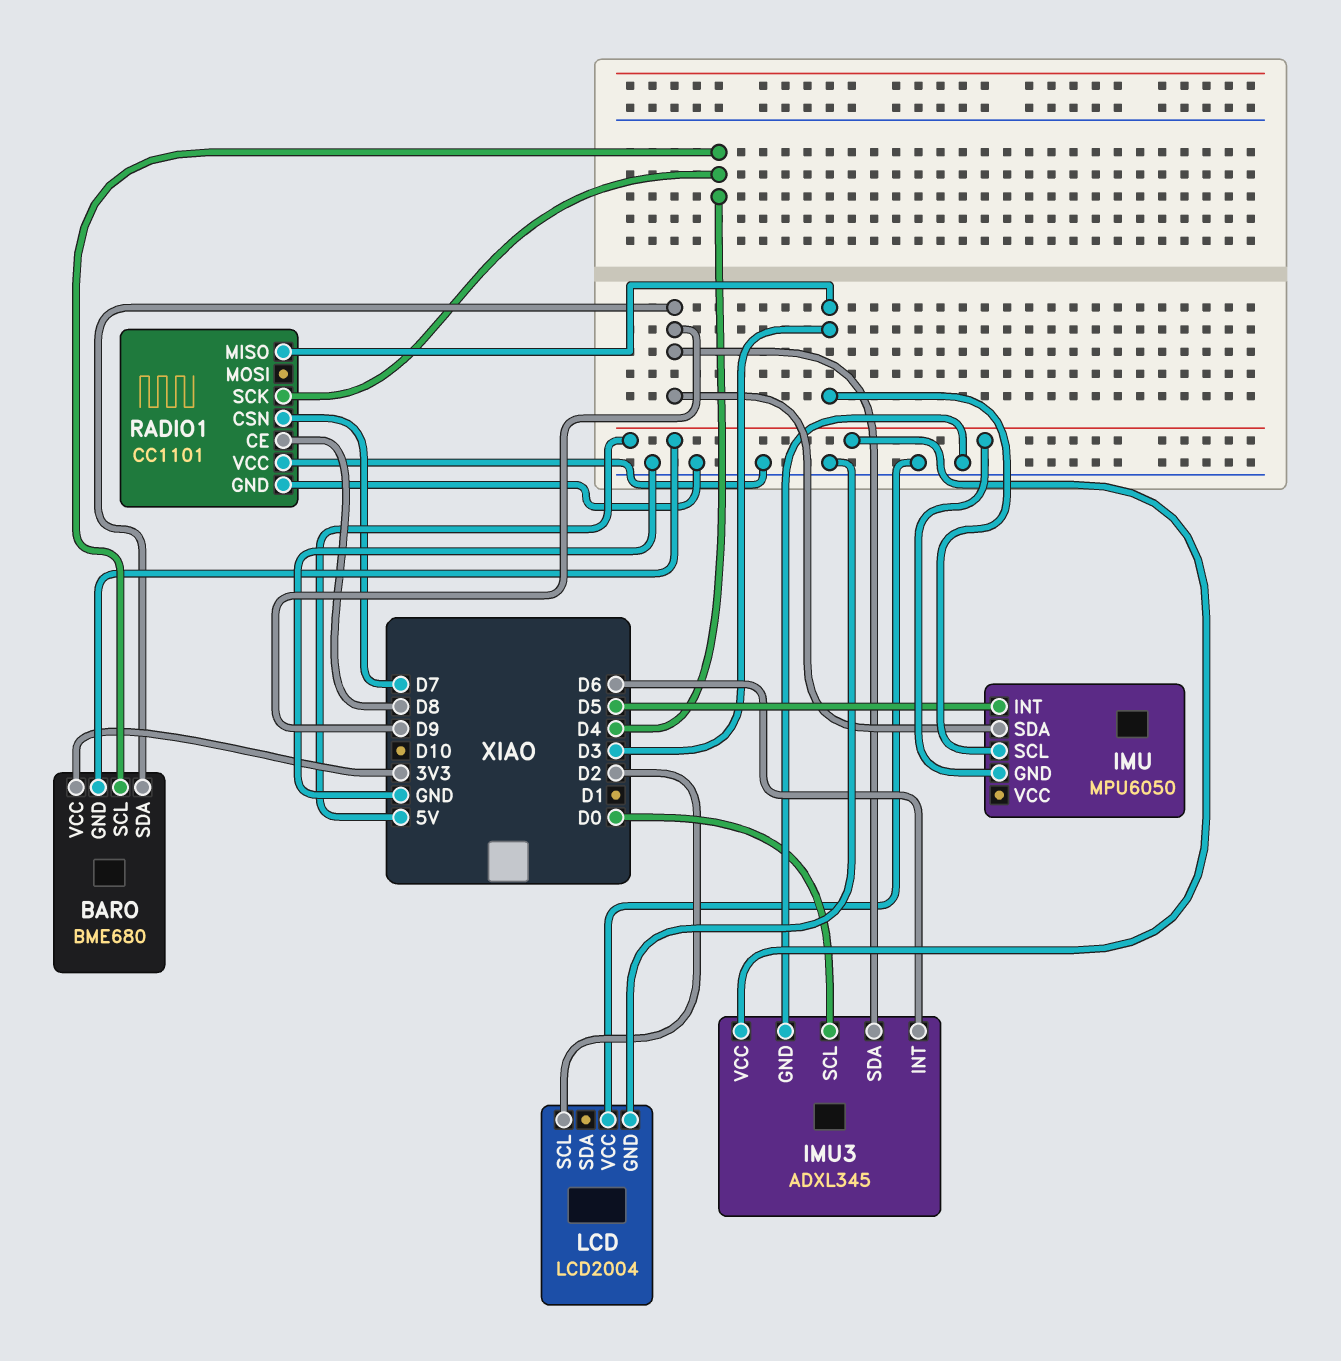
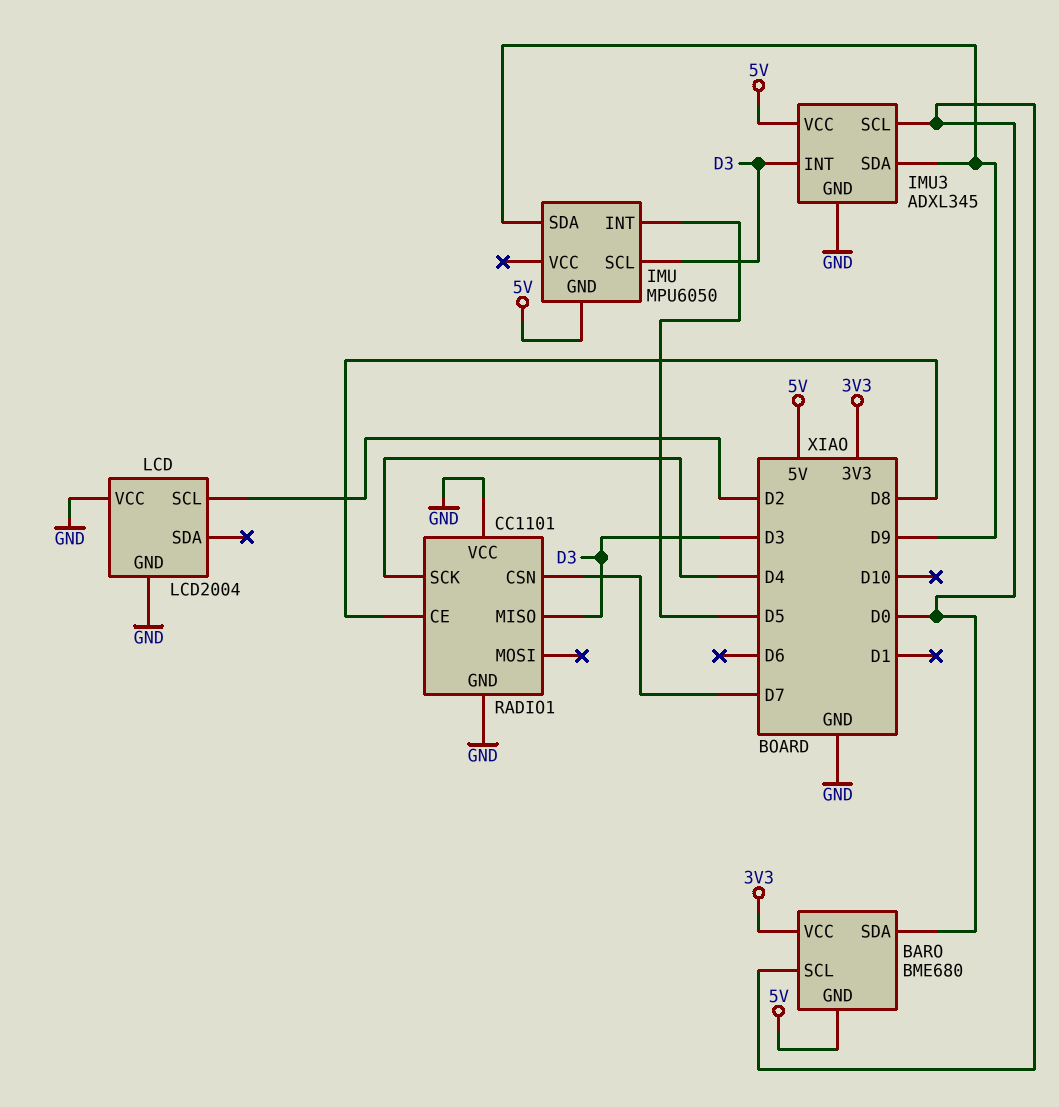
BARO pin SCL: D4 -> D0
BARO pin SDA: D9 -> D0
IMU3 pin INT: D6 -> D3

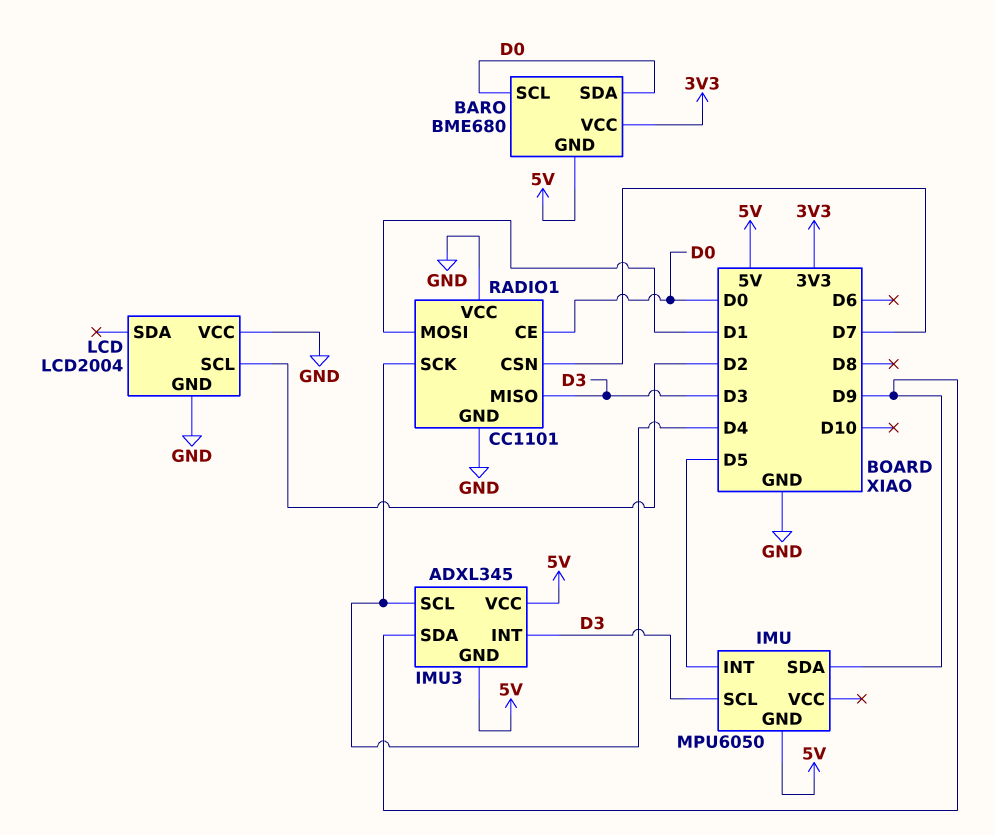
IMU3 pin GND: GND -> 5V
IMU3 pin SCL: D0 -> D4
RADIO1 pin CE: D8 -> D0
RADIO1 pin MOSI: none -> D1

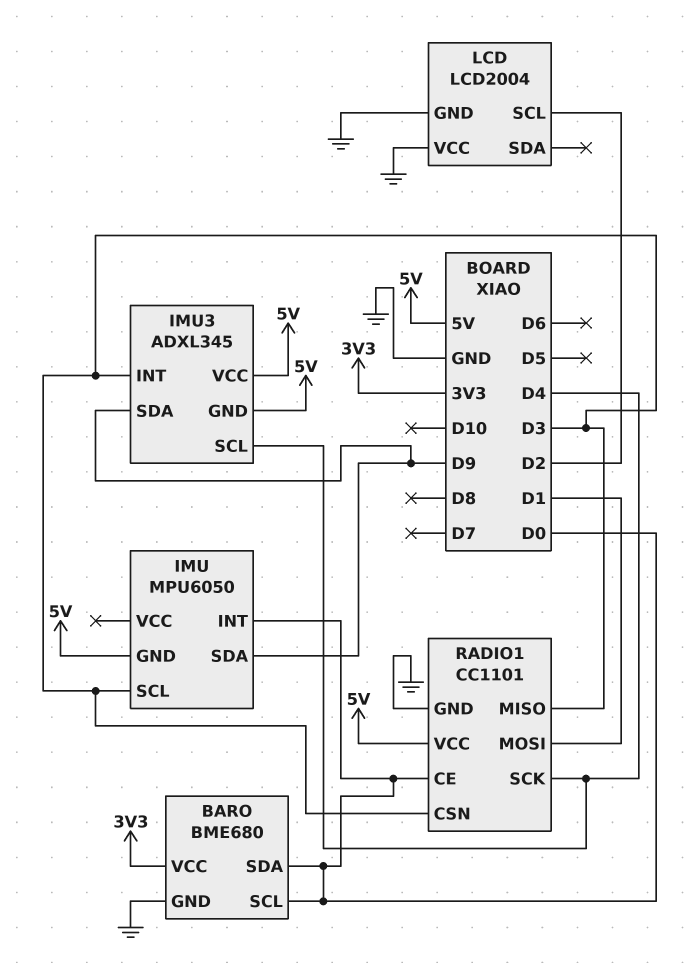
BARO pin GND: 5V -> GND
IMU pin INT: D5 -> D0
RADIO1 pin CSN: D7 -> D3
RADIO1 pin VCC: GND -> 5V

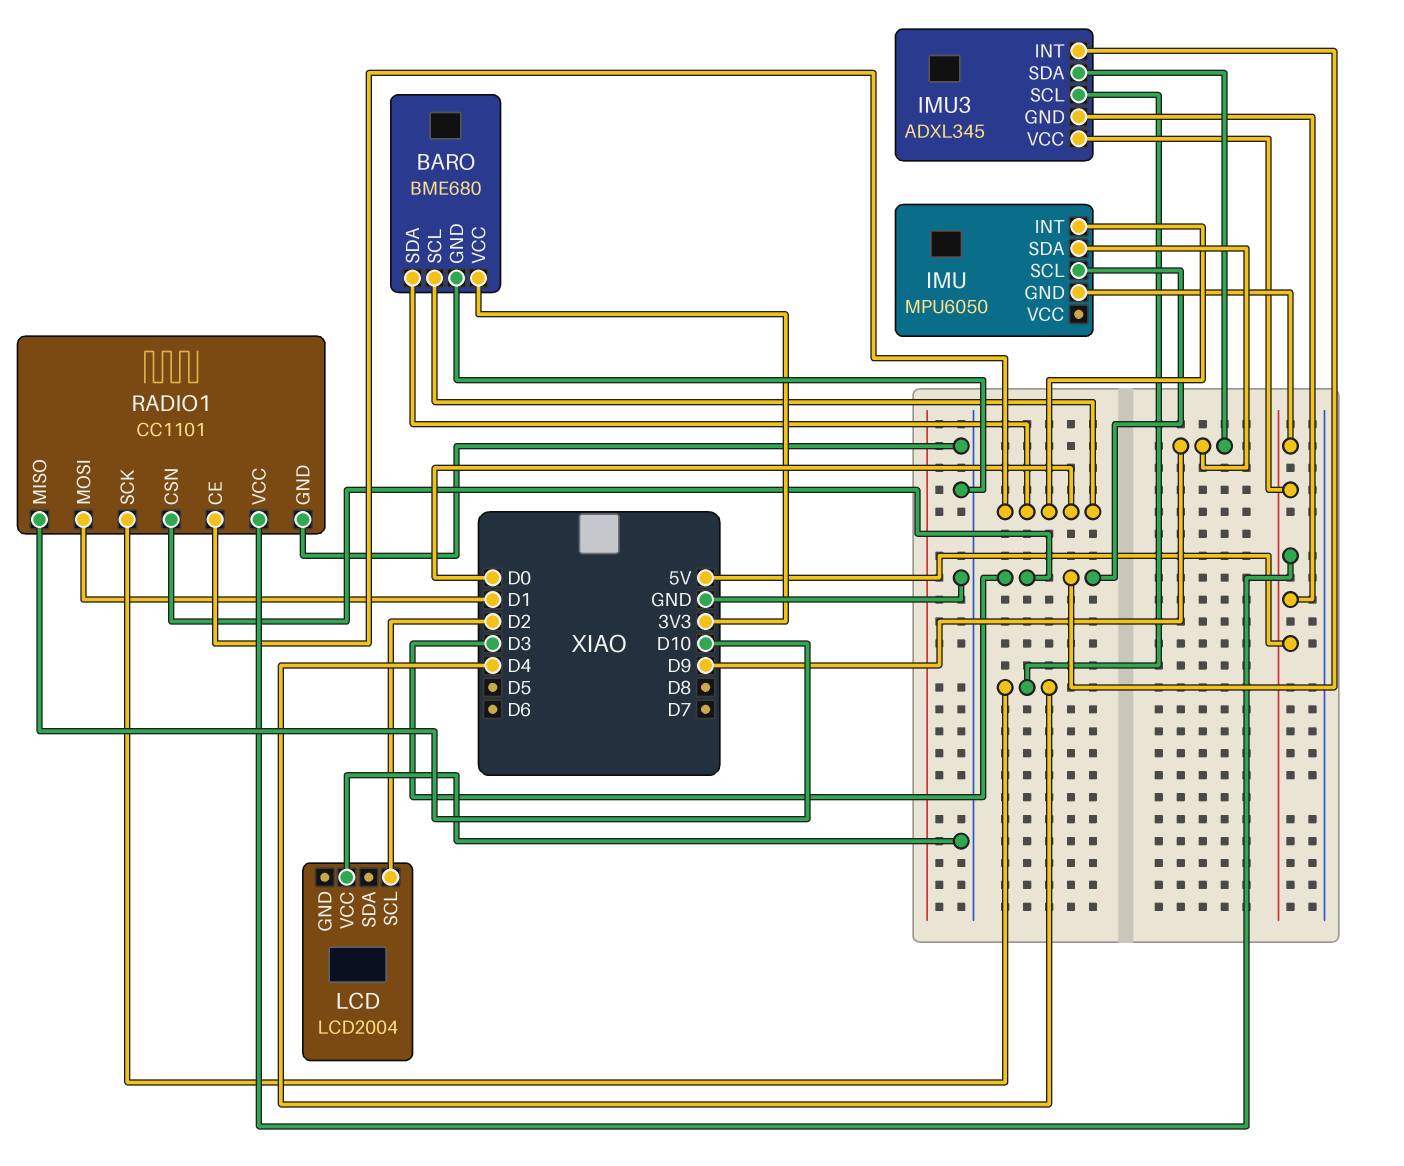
LCD pin GND: GND -> none
RADIO1 pin MISO: D3 -> D10

